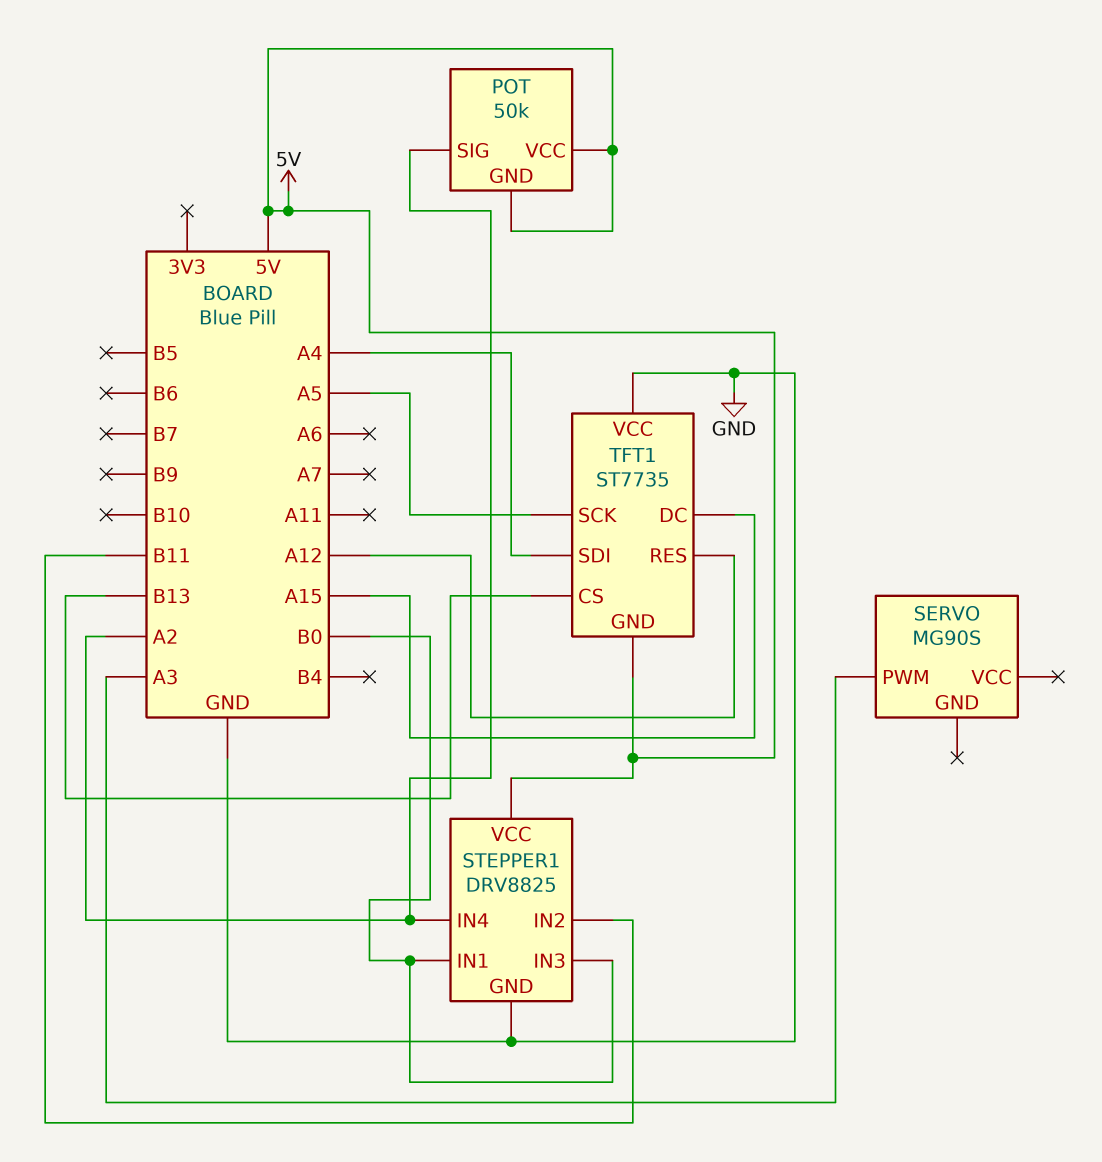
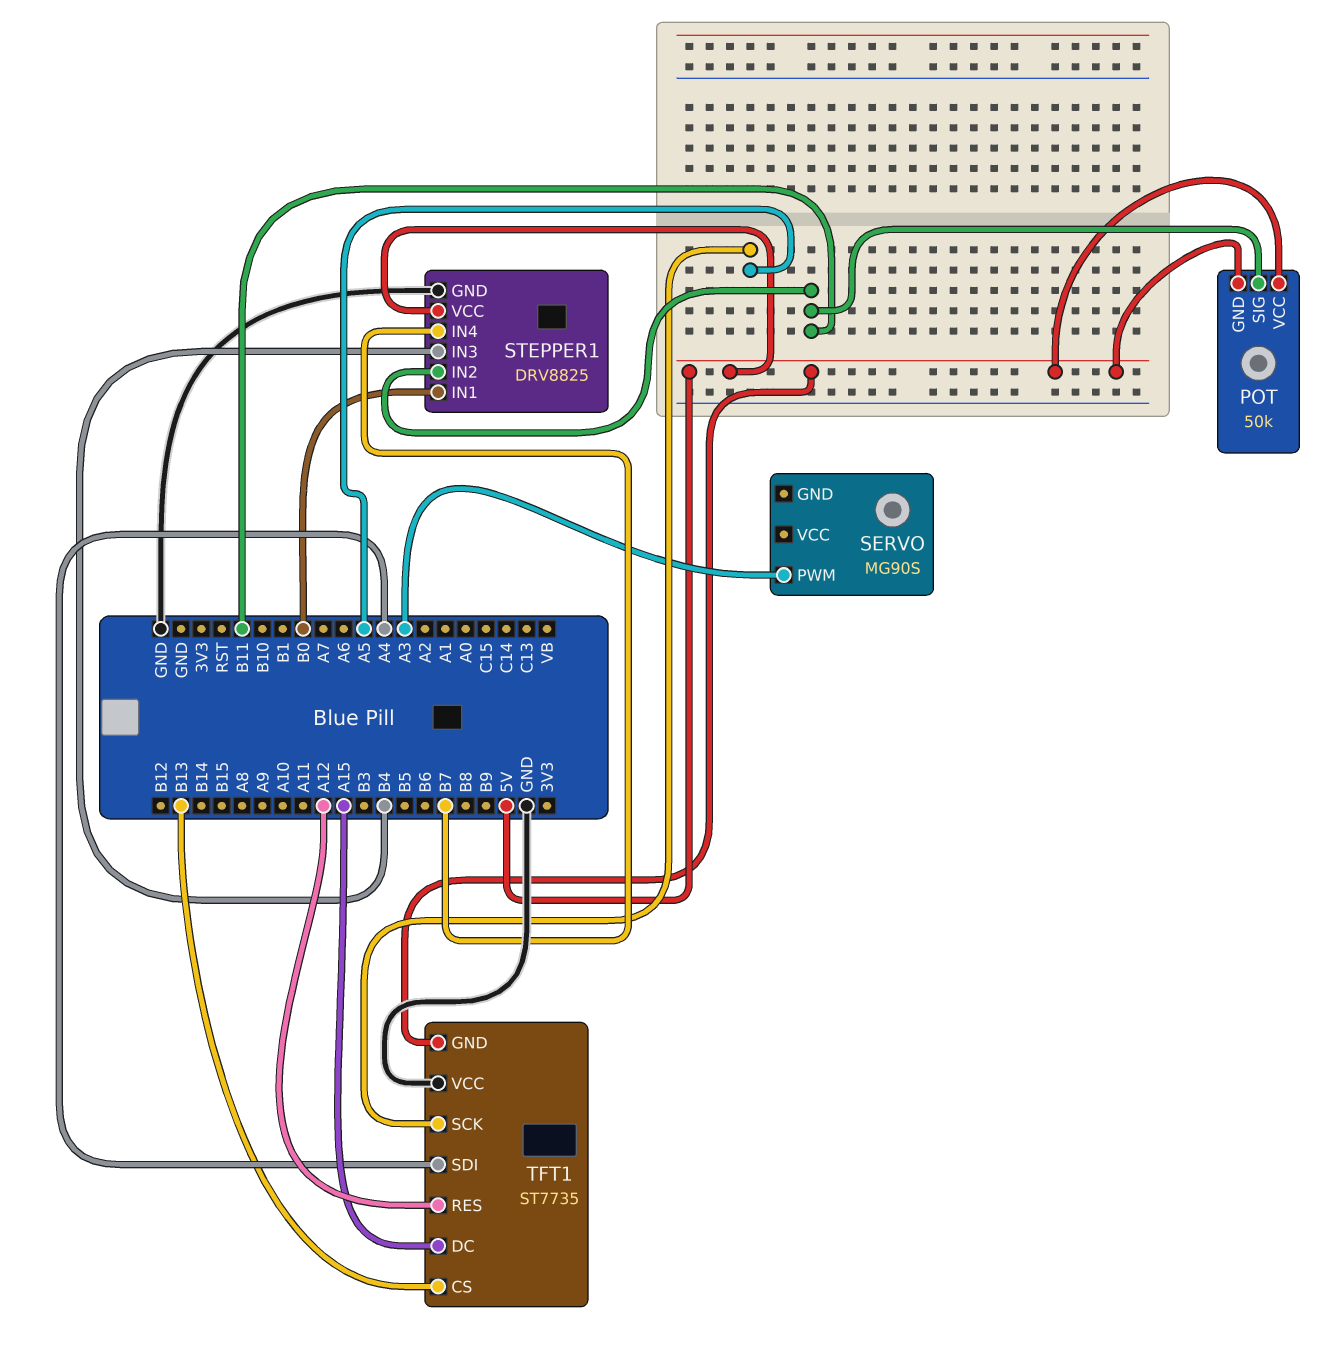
POT pin SIG: A2 -> B11
STEPPER1 pin IN3: B0 -> B4
STEPPER1 pin IN4: A2 -> B7

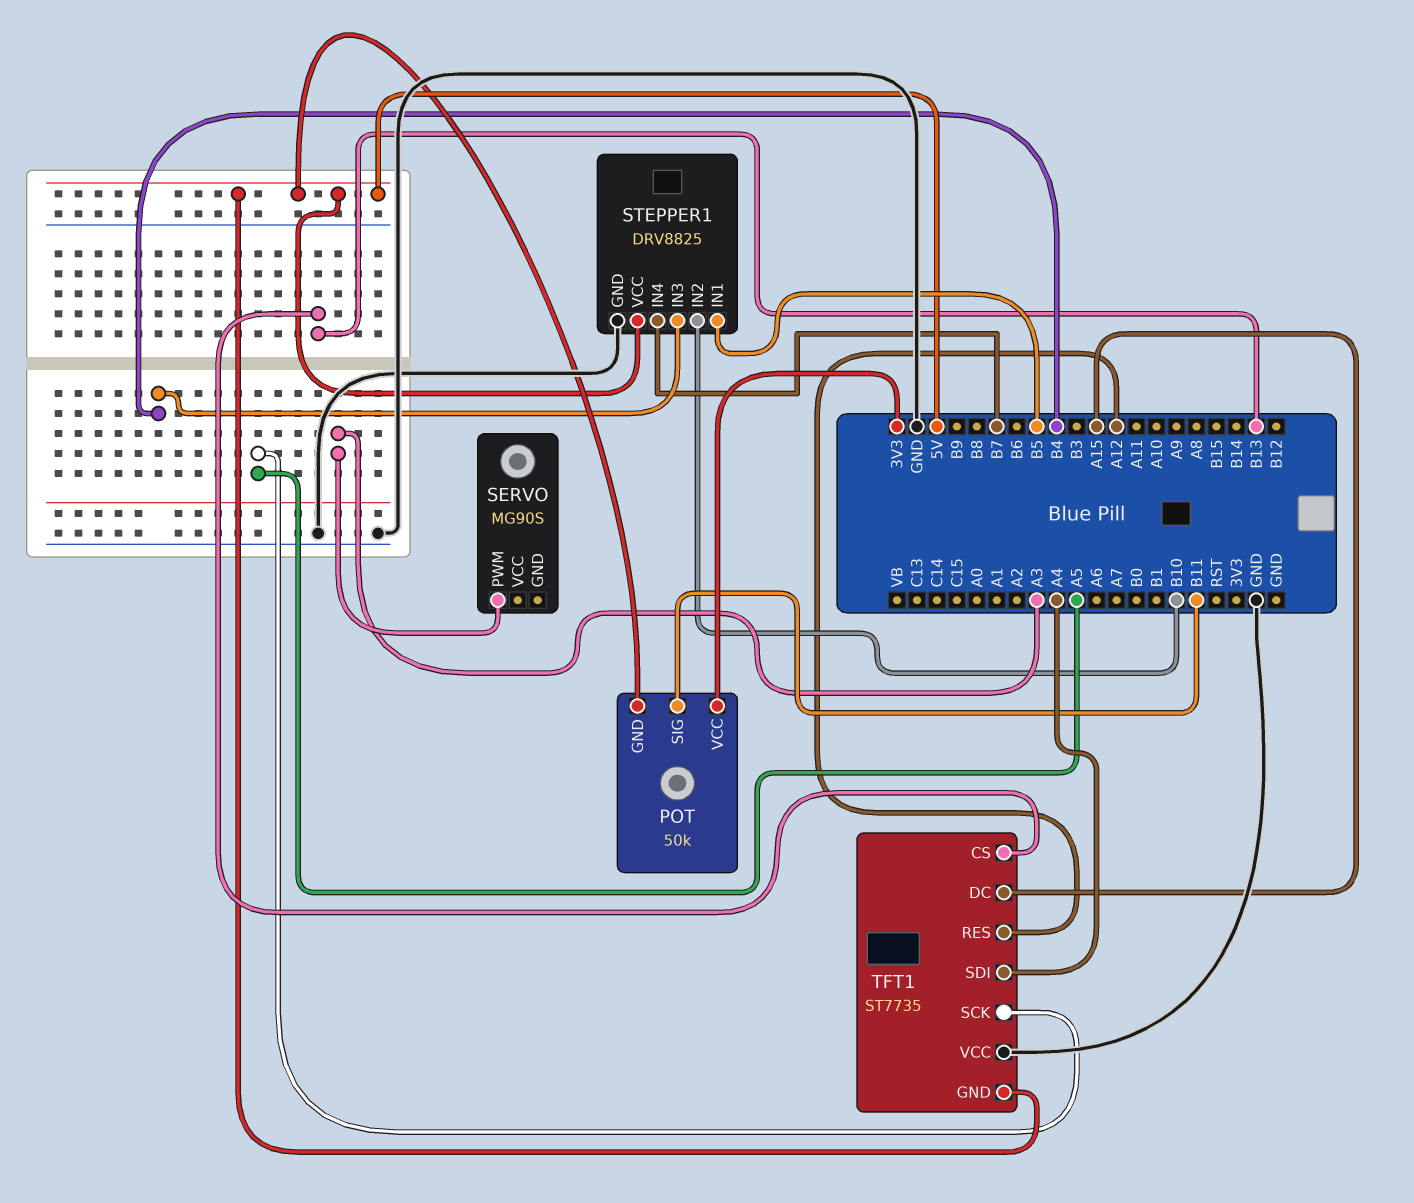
POT pin VCC: 5V -> 3V3
STEPPER1 pin IN1: B0 -> B5
STEPPER1 pin IN2: B11 -> B10

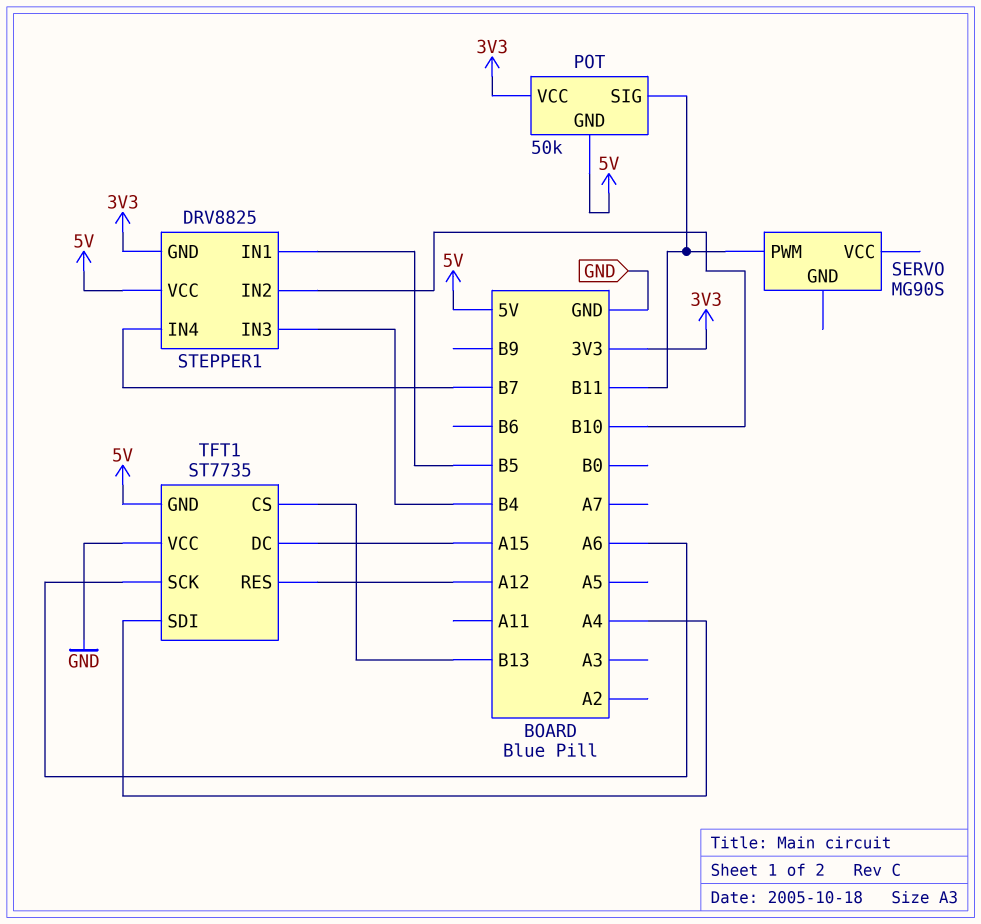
SERVO pin PWM: A3 -> B11
STEPPER1 pin GND: GND -> 3V3
TFT1 pin SCK: A5 -> A6

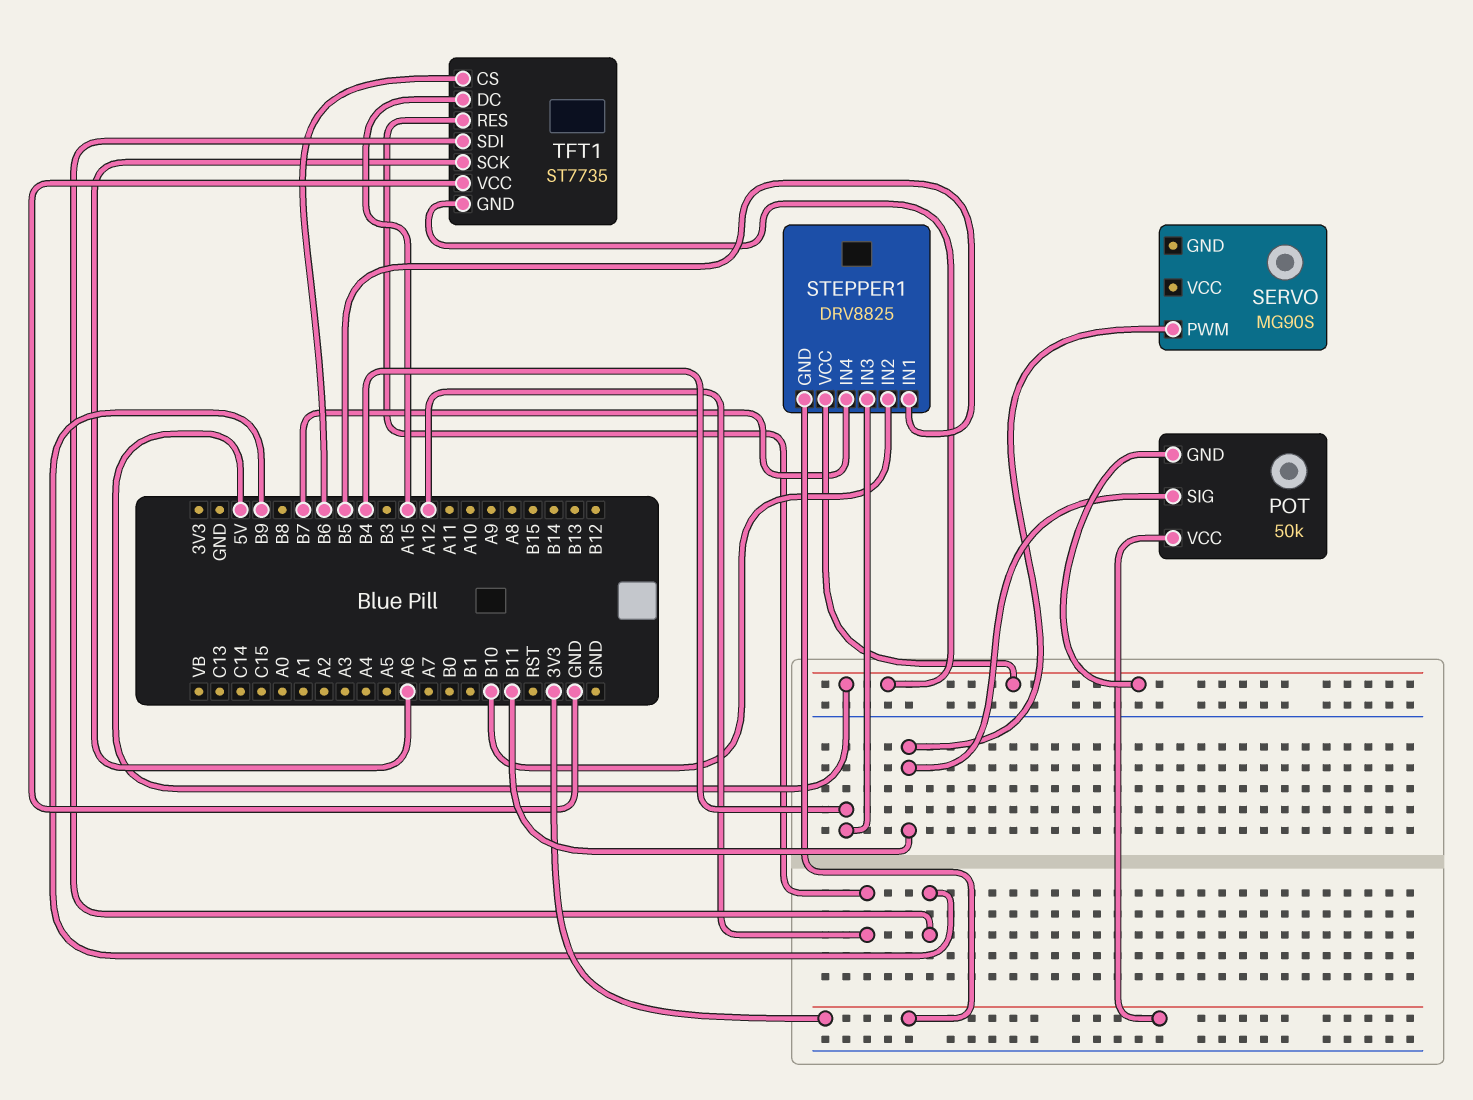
TFT1 pin CS: B13 -> B6
TFT1 pin SDI: A4 -> B9

